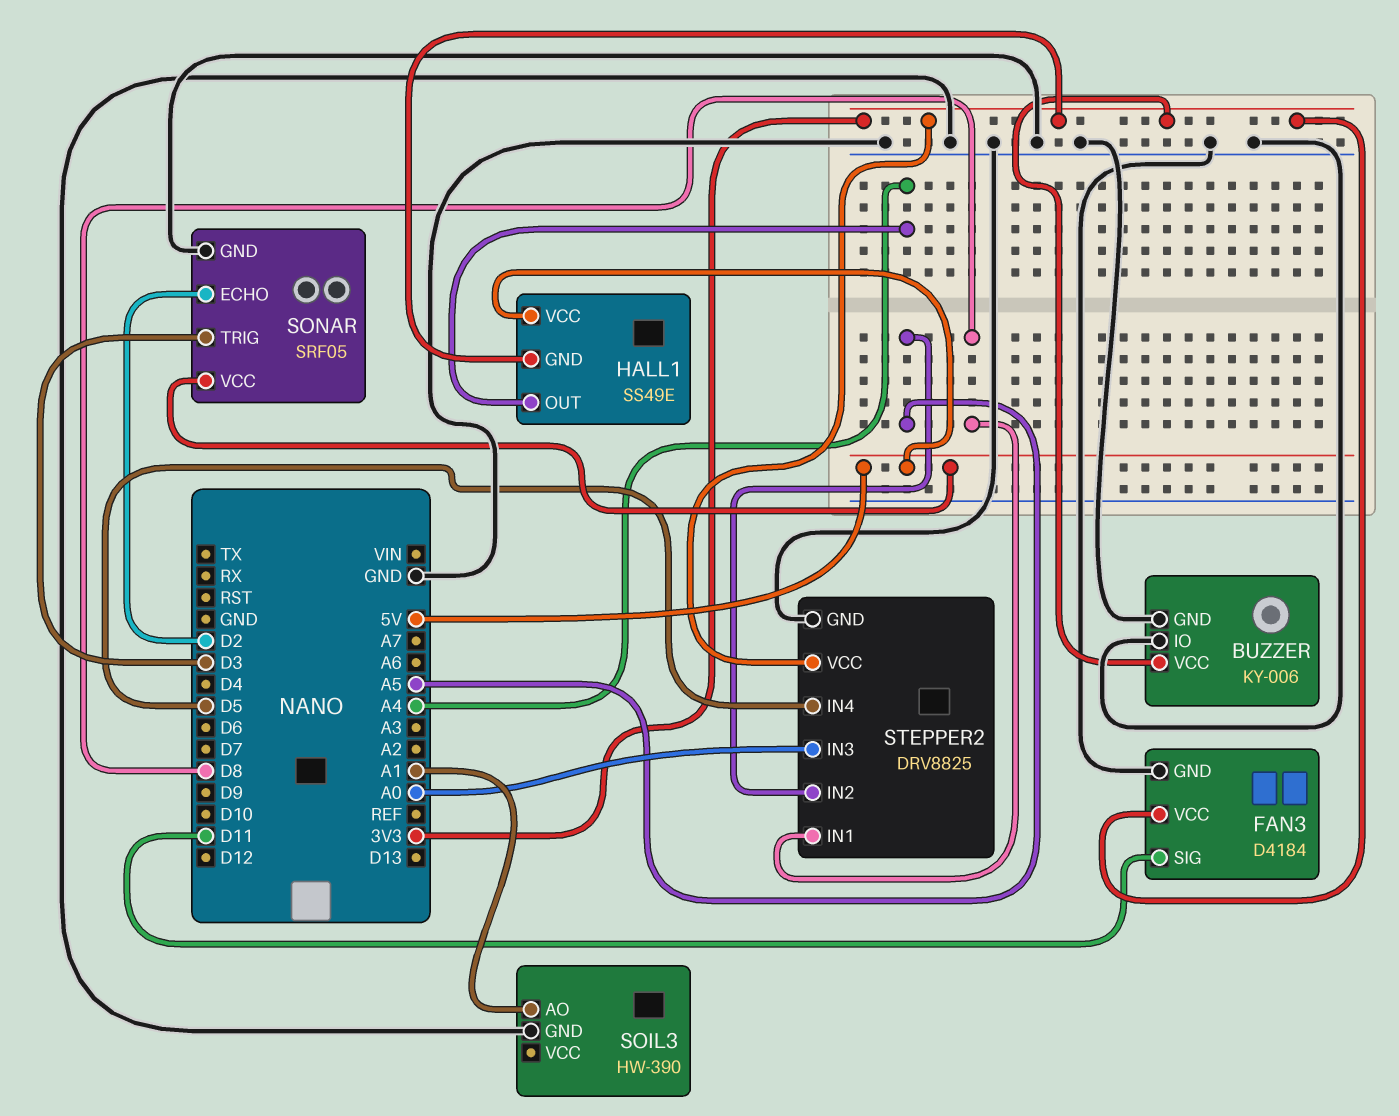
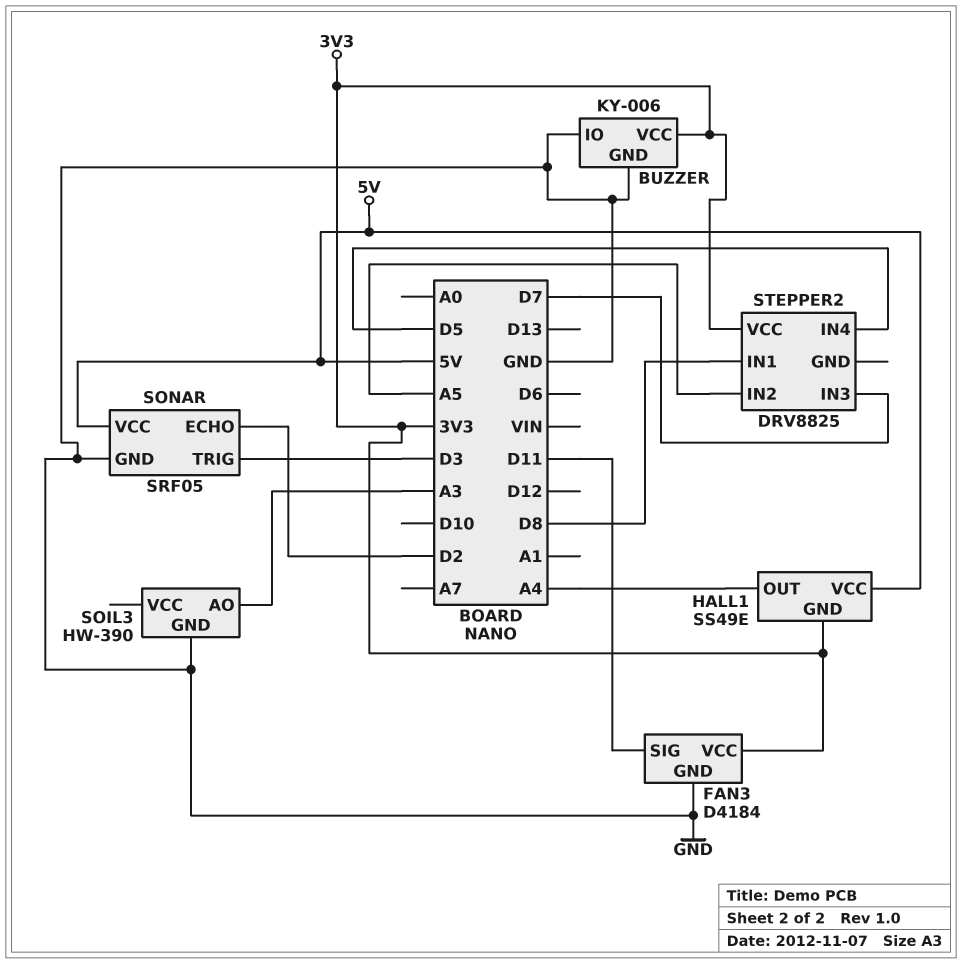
SOIL3 pin AO: A1 -> A3
STEPPER2 pin GND: GND -> none
STEPPER2 pin IN3: A0 -> D7

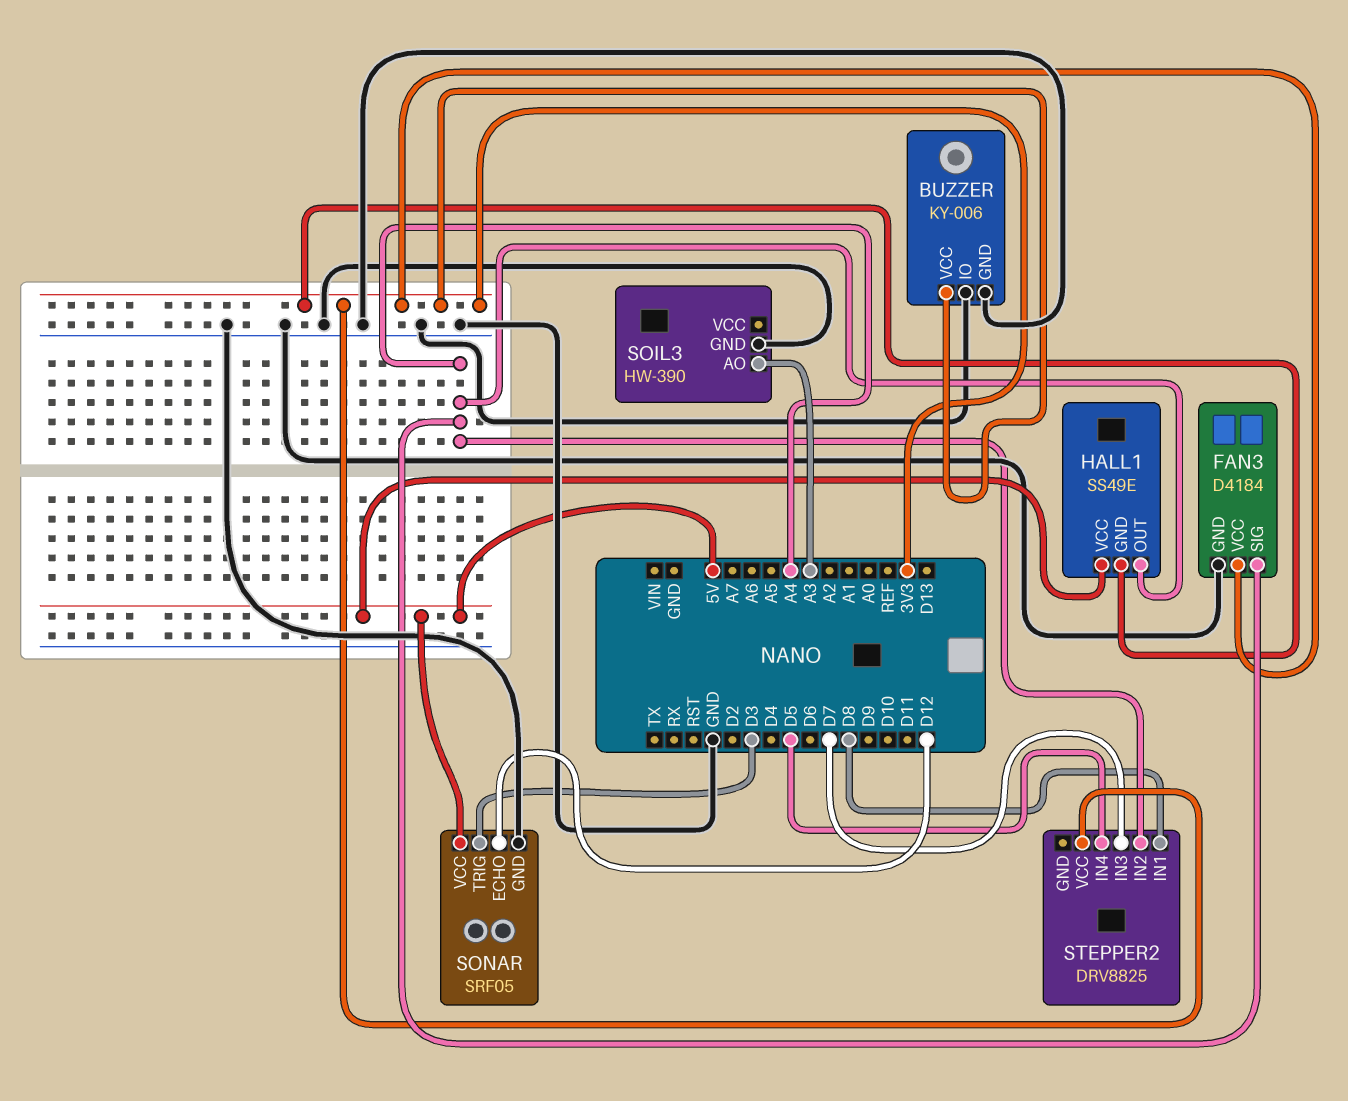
FAN3 pin SIG: D11 -> A4
SONAR pin ECHO: D2 -> D12
STEPPER2 pin IN2: A5 -> A4

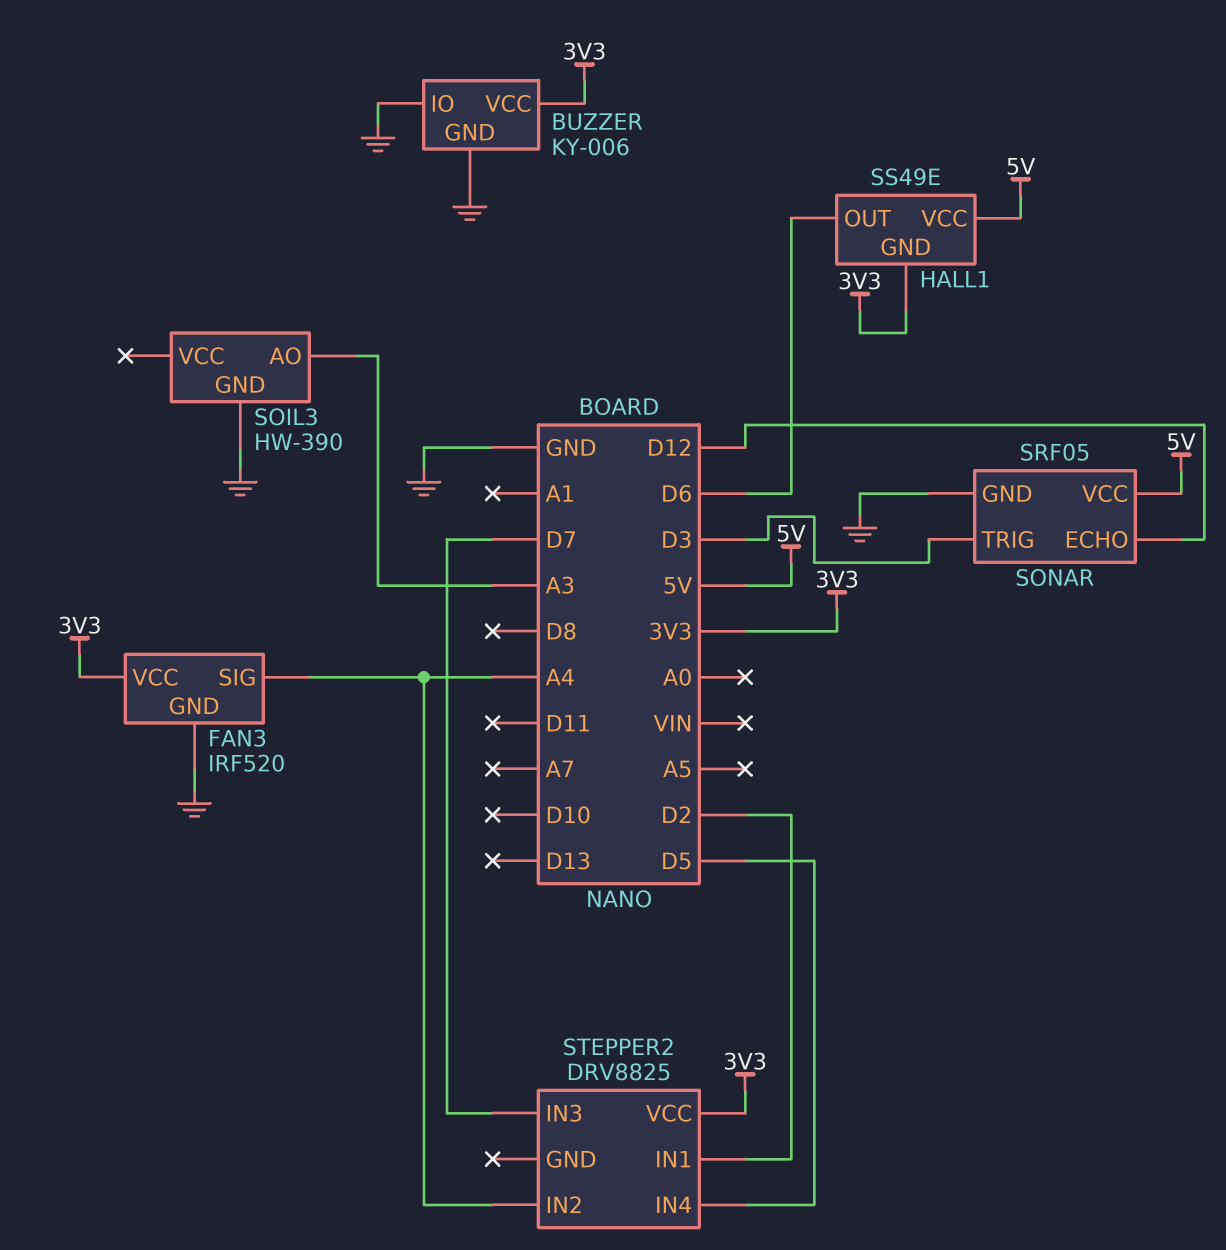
FAN3: D4184 -> IRF520
HALL1 pin OUT: A4 -> D6
STEPPER2 pin IN1: D8 -> D2

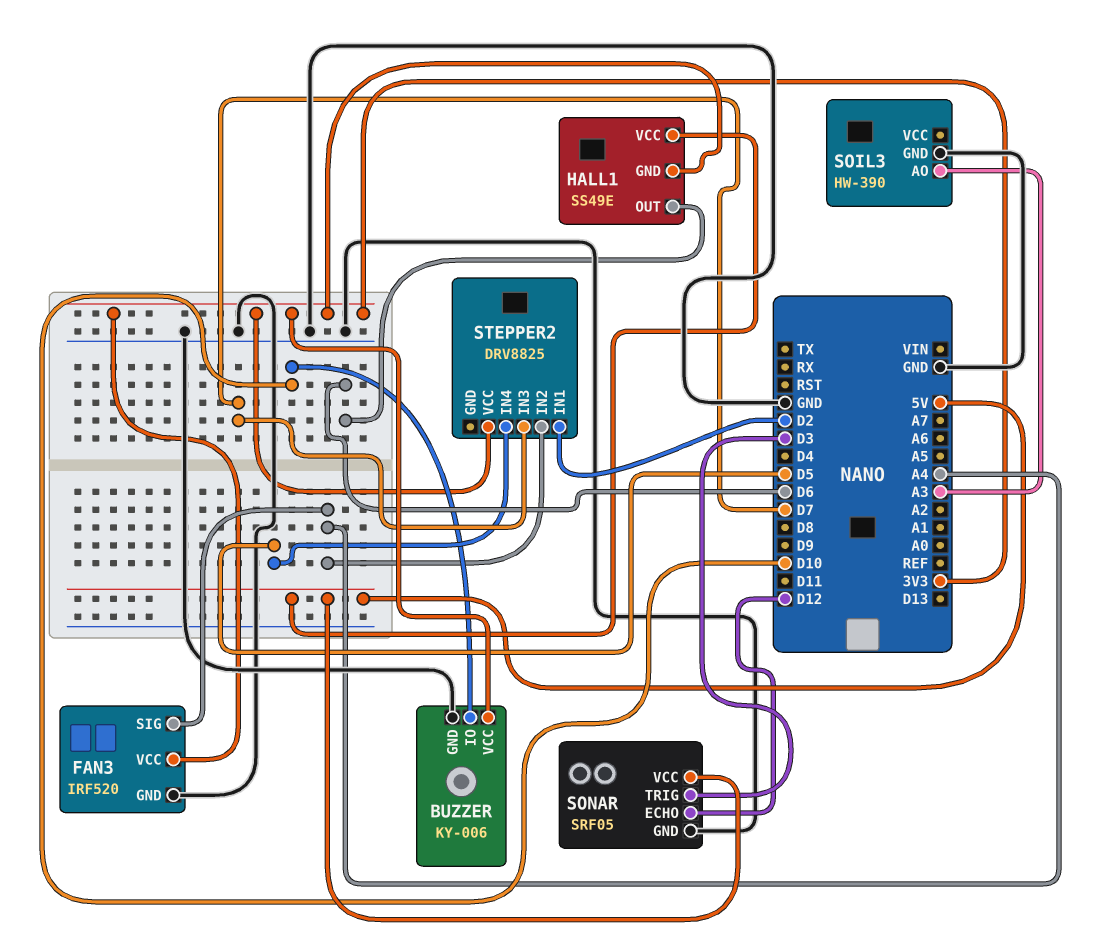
BUZZER pin IO: GND -> D10

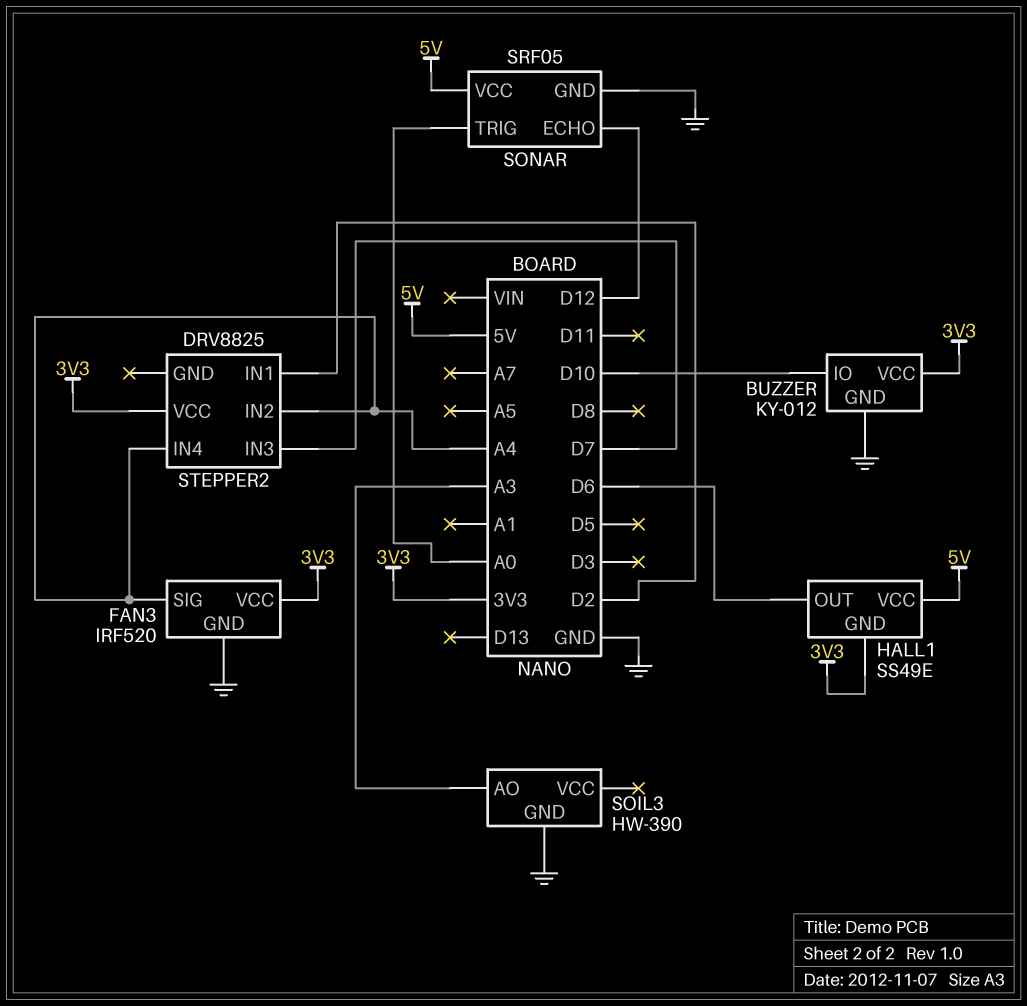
BUZZER: KY-006 -> KY-012
SONAR pin TRIG: D3 -> A0
STEPPER2 pin IN4: D5 -> A4

